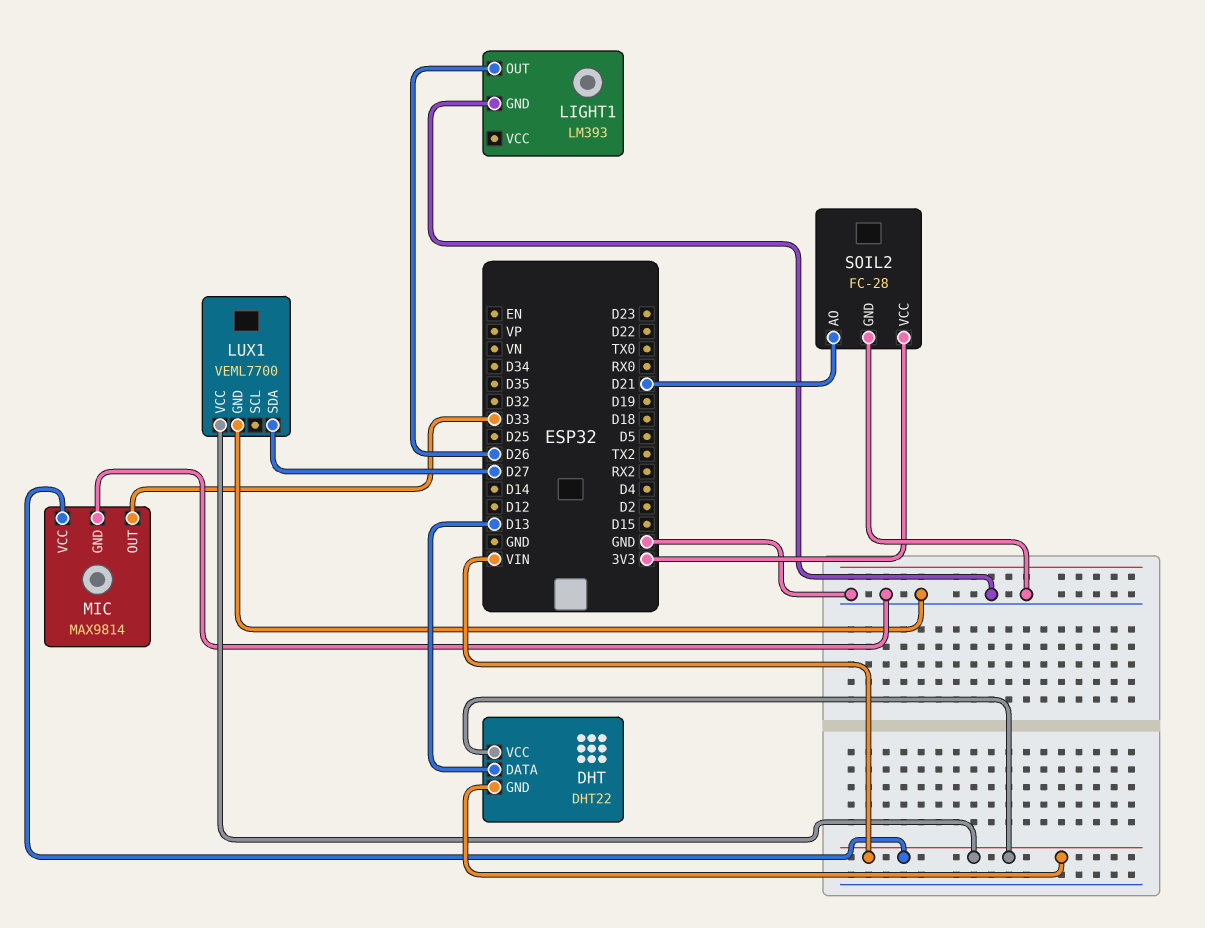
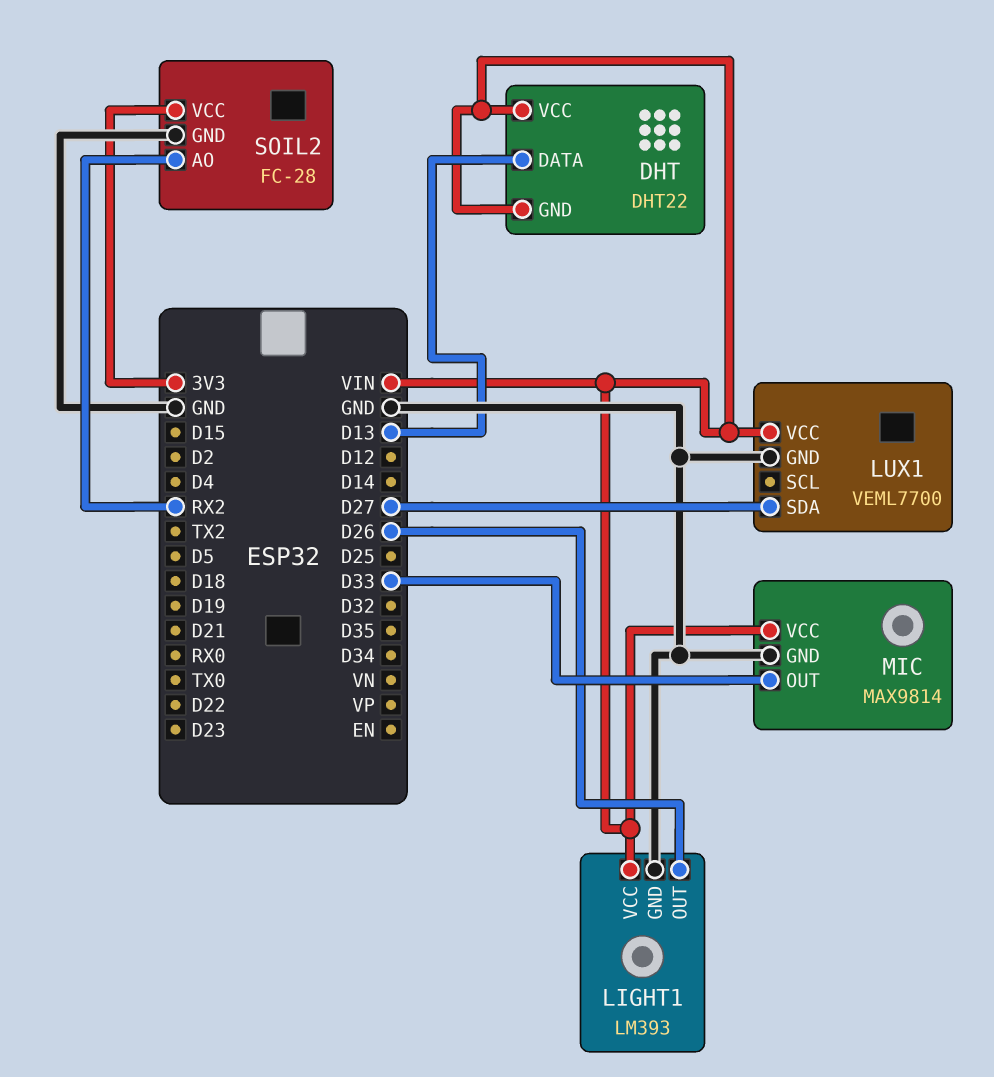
LIGHT1 pin VCC: none -> VIN
SOIL2 pin AO: D21 -> RX2

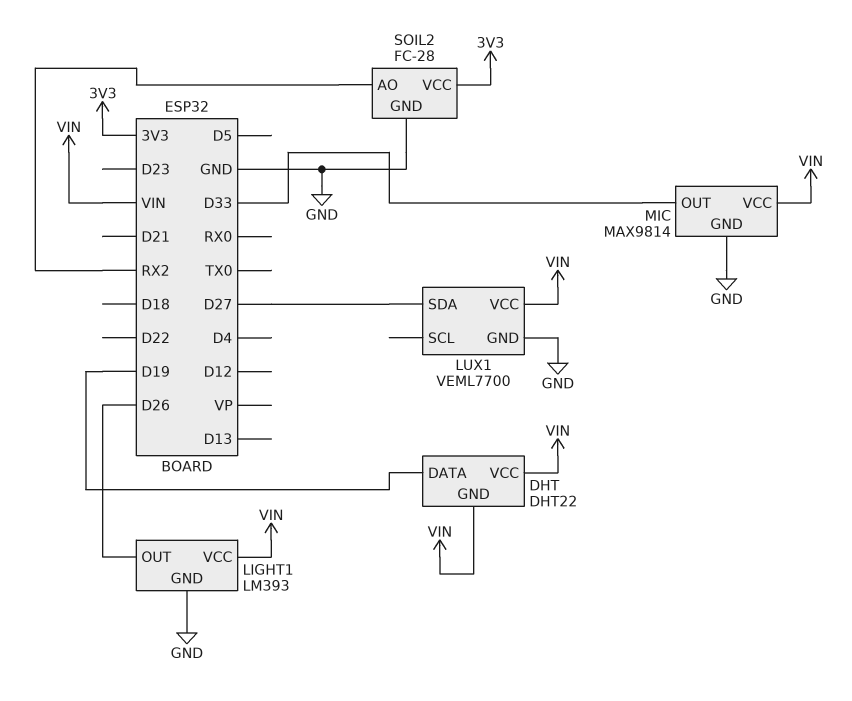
DHT pin DATA: D13 -> D19

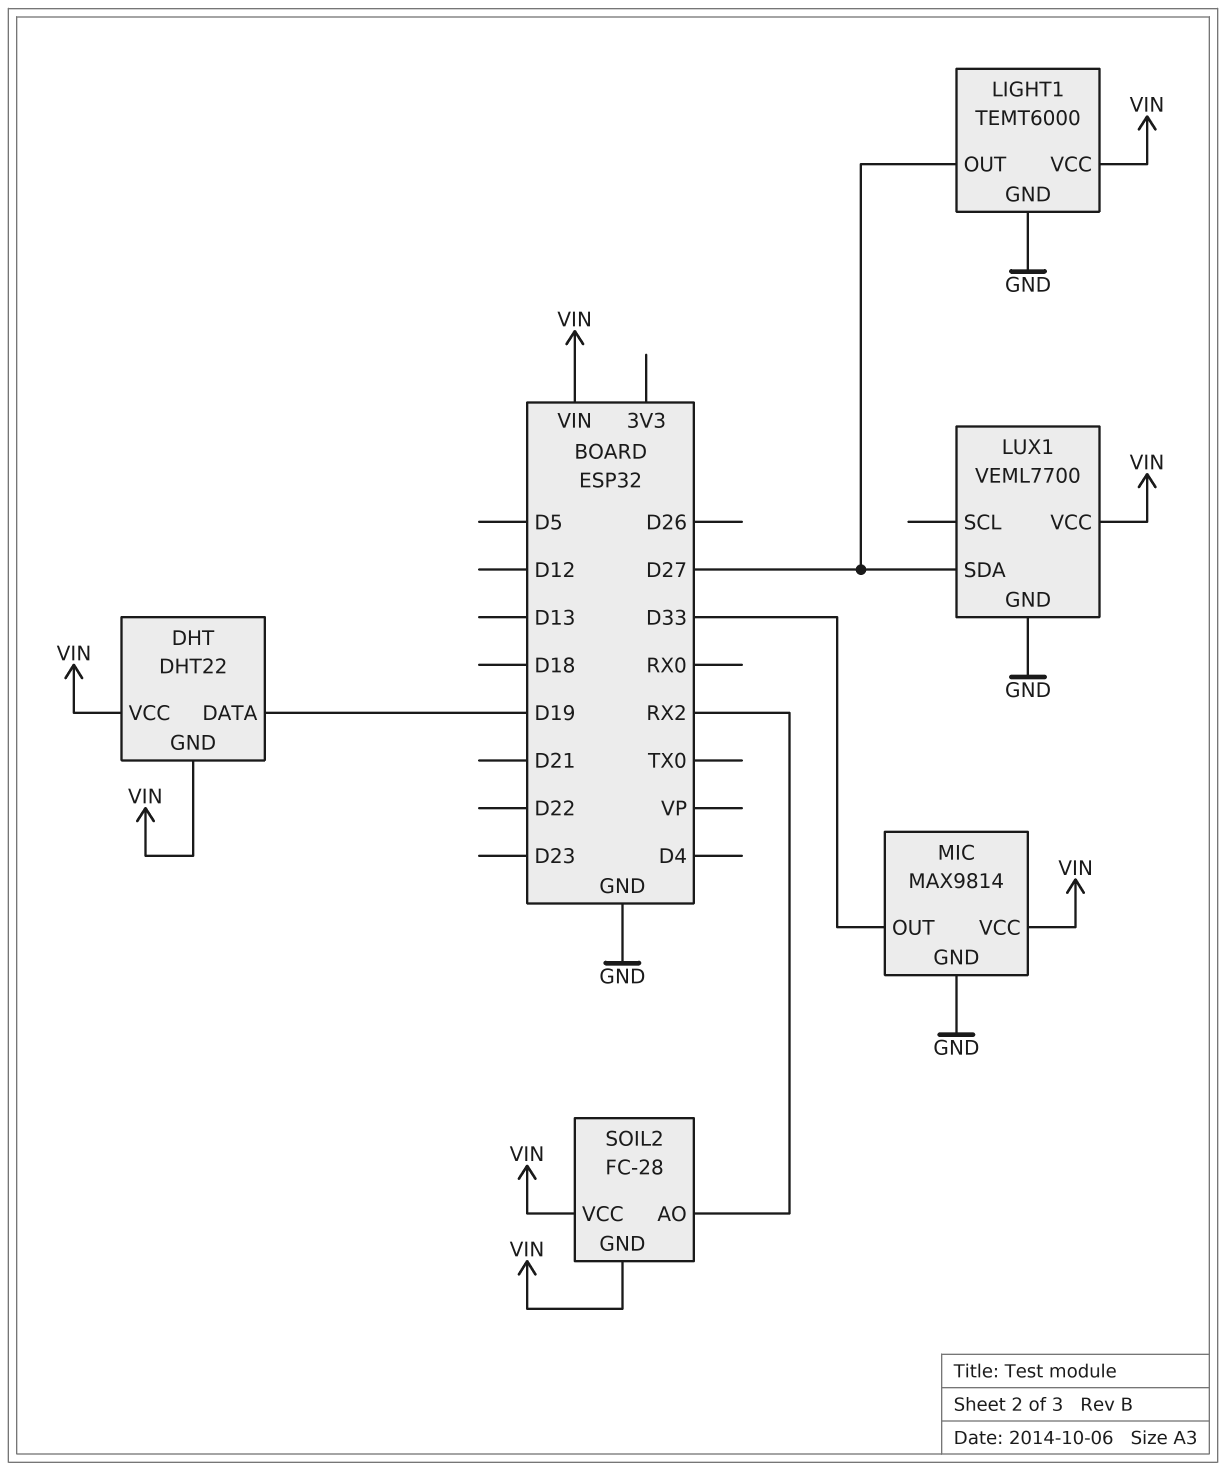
LIGHT1: LM393 -> TEMT6000
LIGHT1 pin OUT: D26 -> D27
SOIL2 pin GND: GND -> VIN
SOIL2 pin VCC: 3V3 -> VIN

